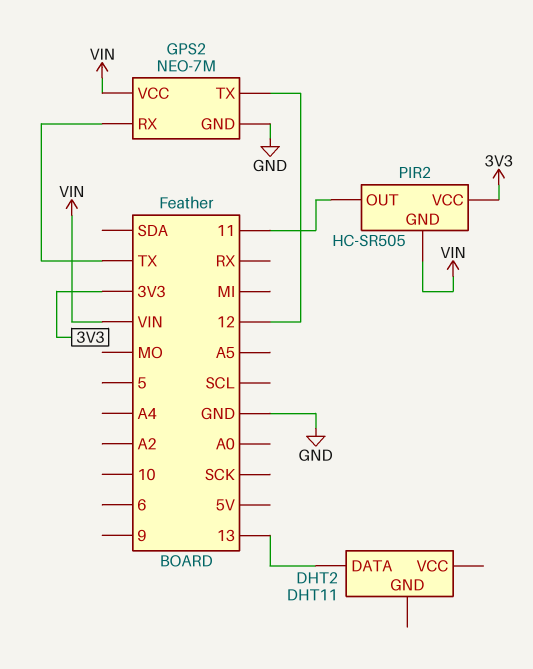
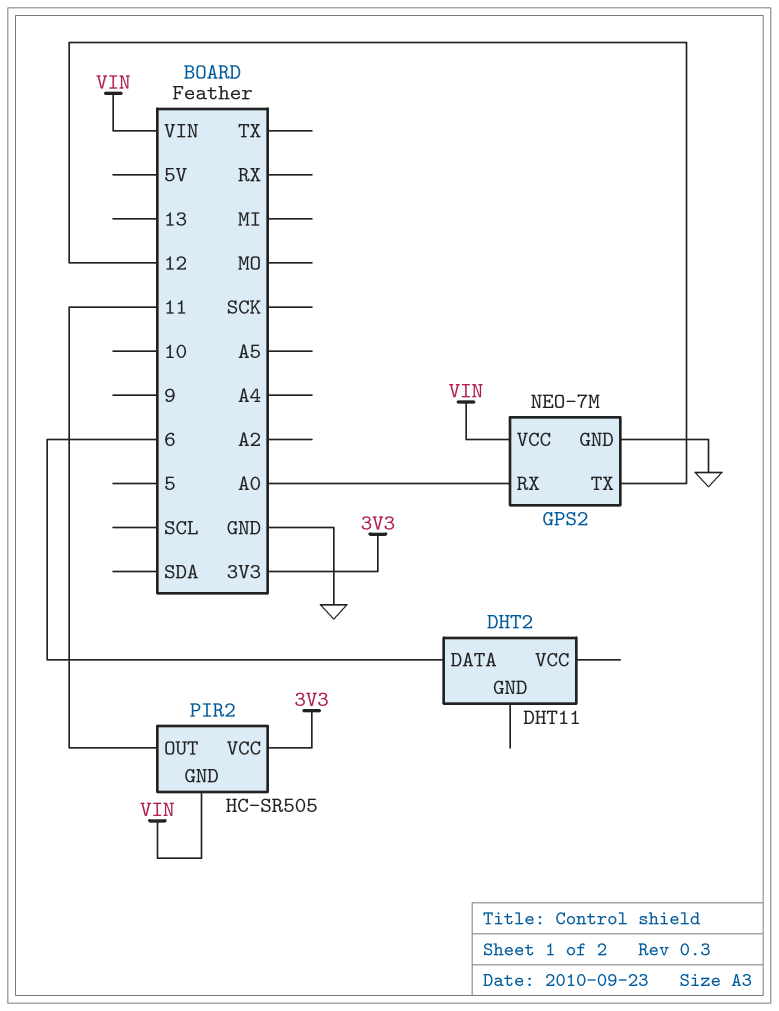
DHT2 pin DATA: 13 -> 6
GPS2 pin RX: TX -> A0

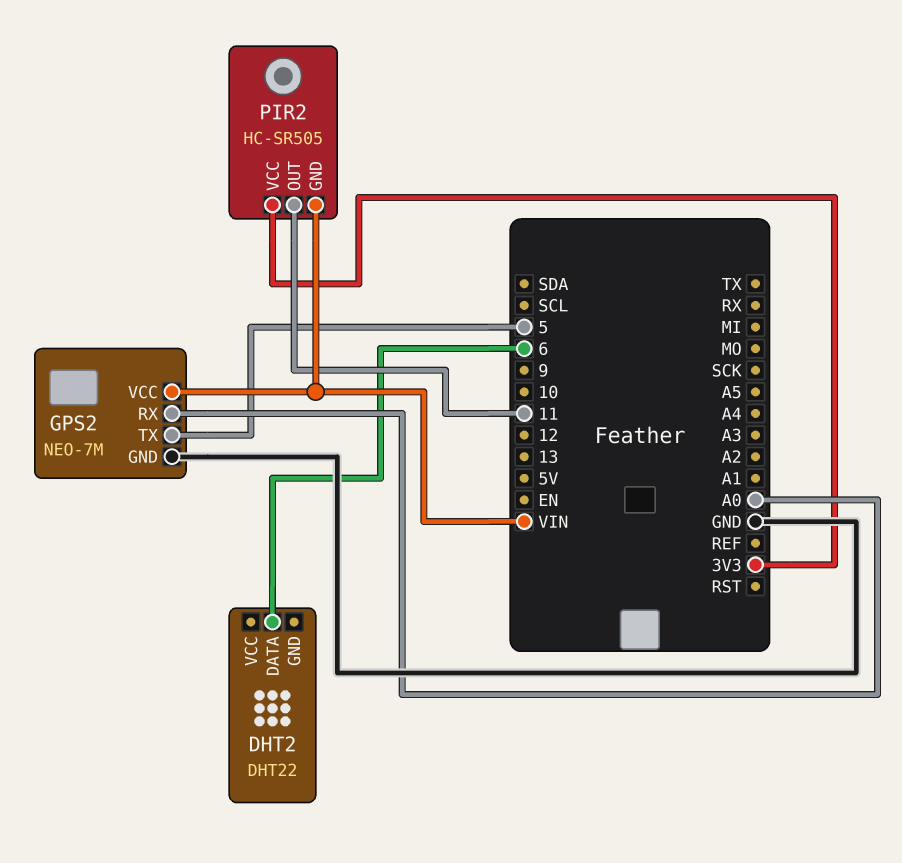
DHT2: DHT11 -> DHT22
GPS2 pin TX: 12 -> 5

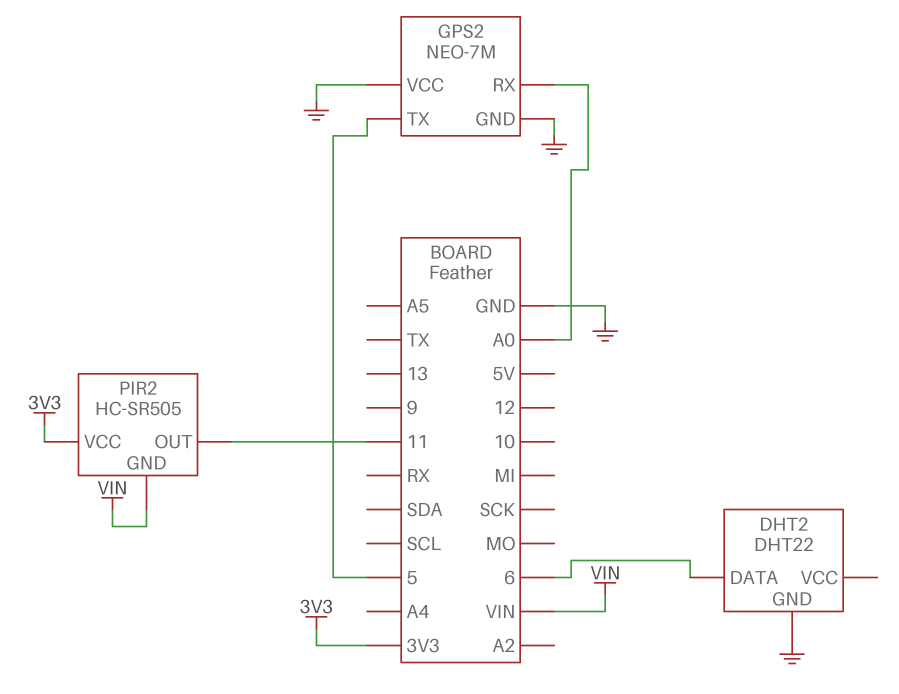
DHT2 pin GND: none -> GND
GPS2 pin VCC: VIN -> GND

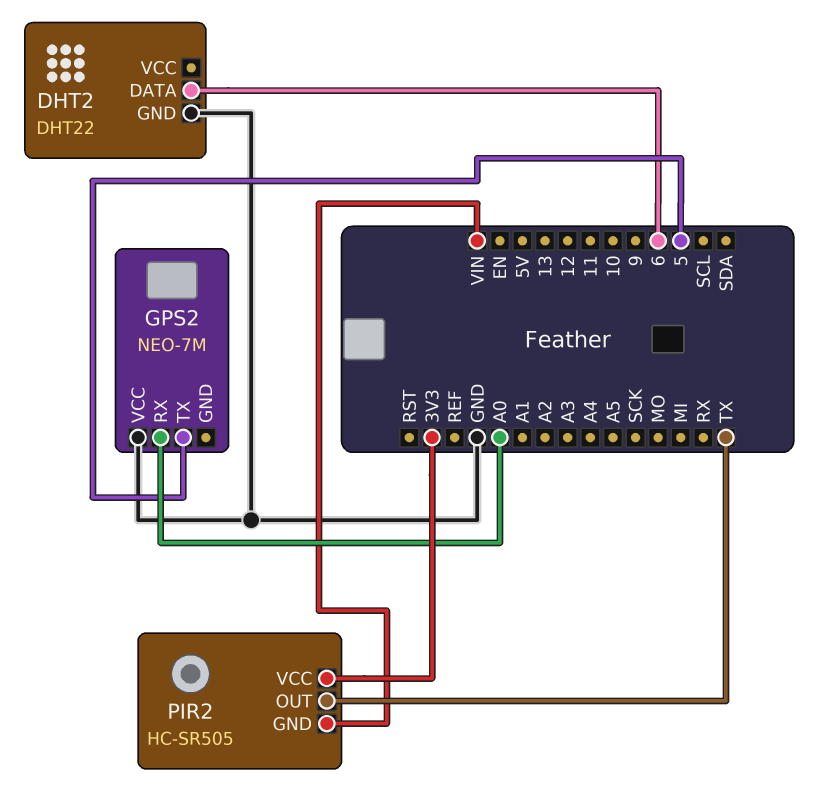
GPS2 pin GND: GND -> none
PIR2 pin OUT: 11 -> TX

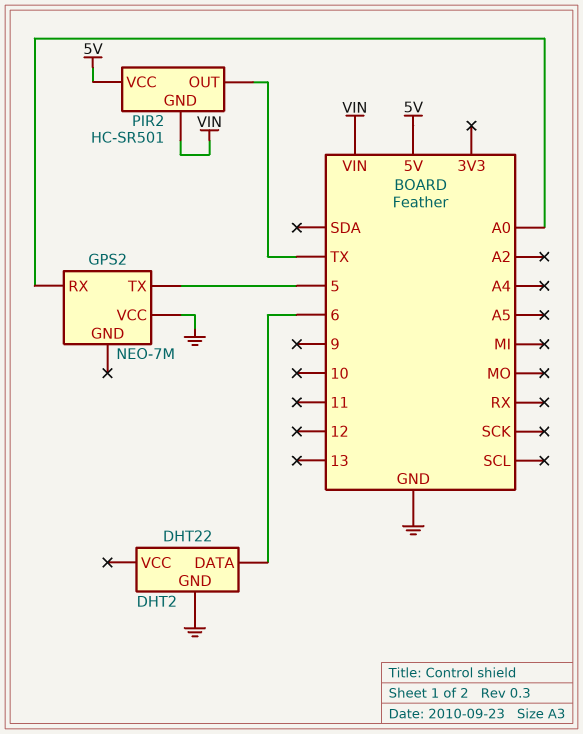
PIR2: HC-SR505 -> HC-SR501
PIR2 pin VCC: 3V3 -> 5V

